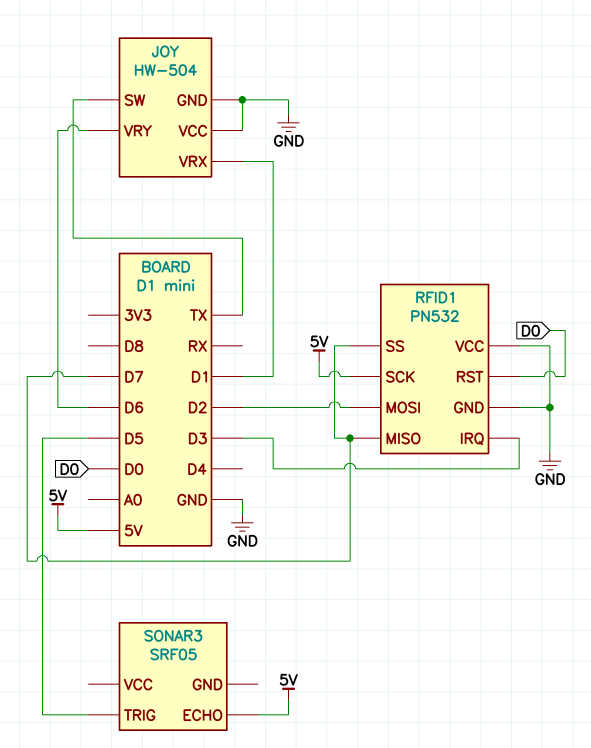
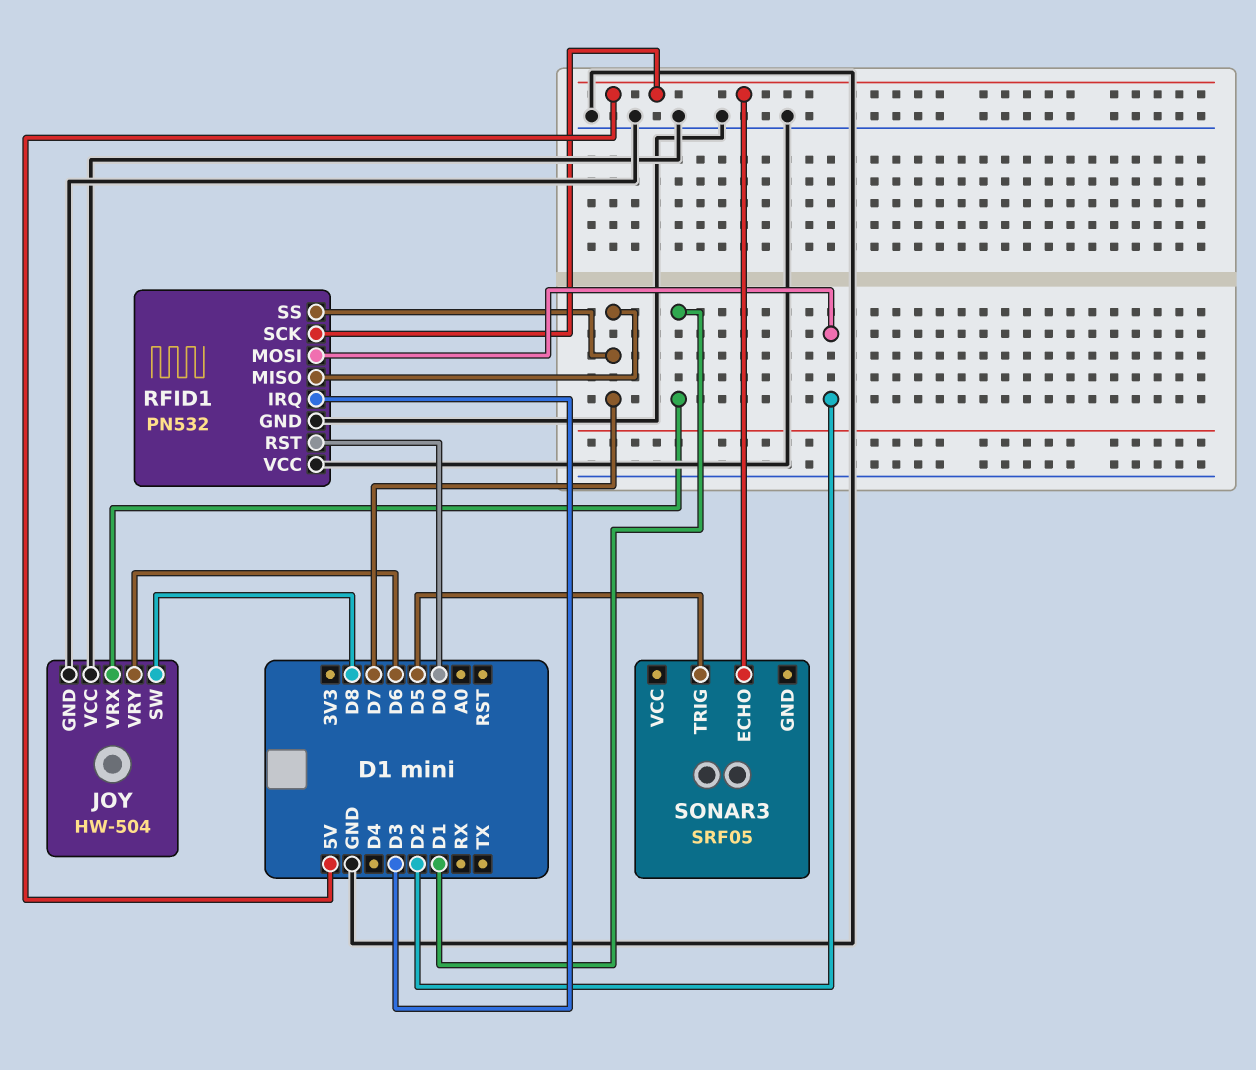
JOY pin SW: TX -> D8

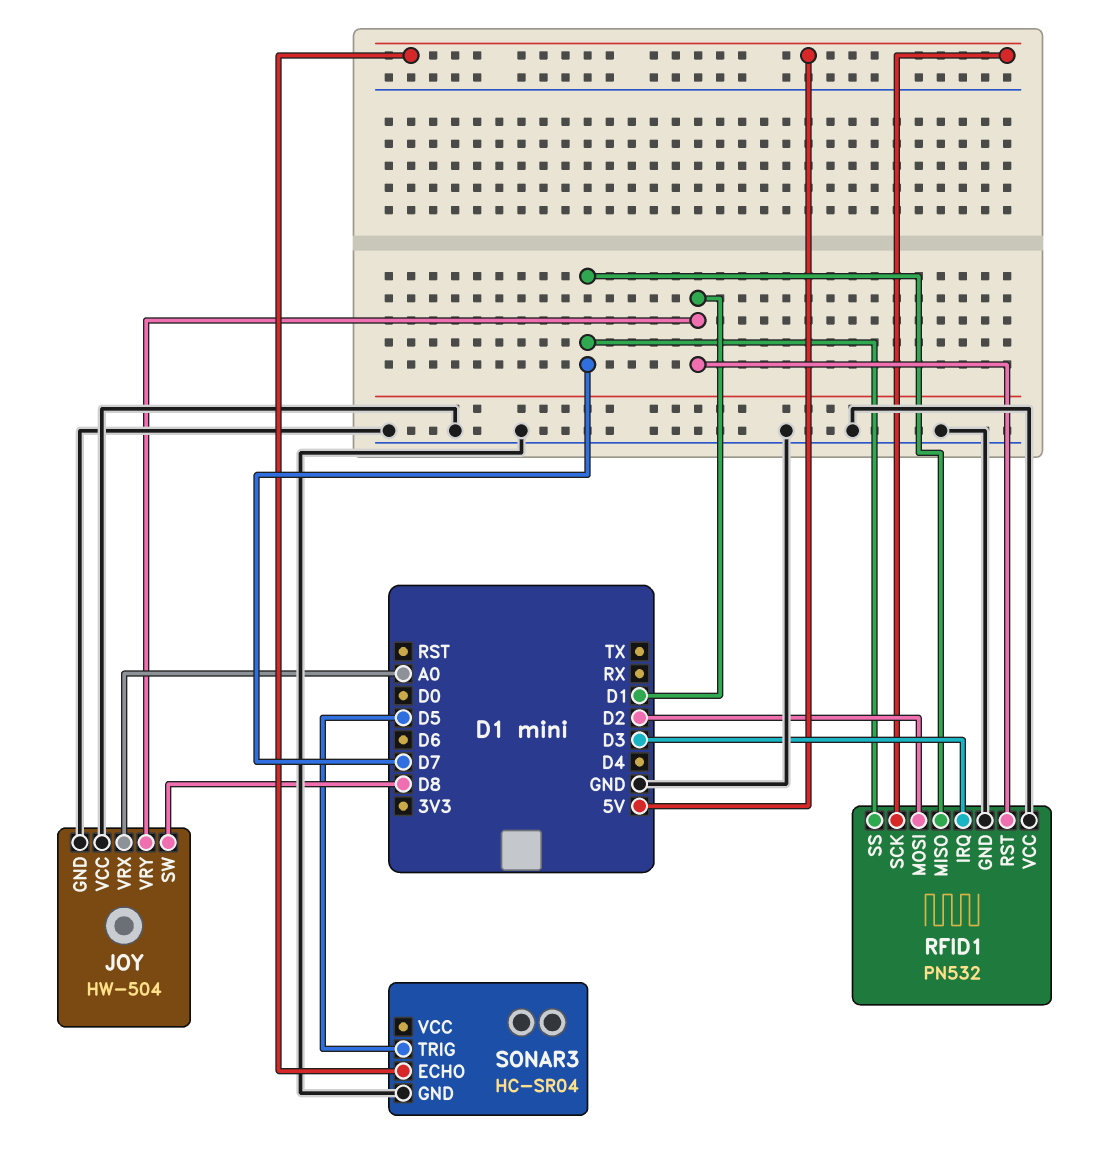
JOY pin VRX: D1 -> A0
JOY pin VRY: D6 -> D1
RFID1 pin RST: D0 -> D1
SONAR3: SRF05 -> HC-SR04
SONAR3 pin GND: none -> GND

